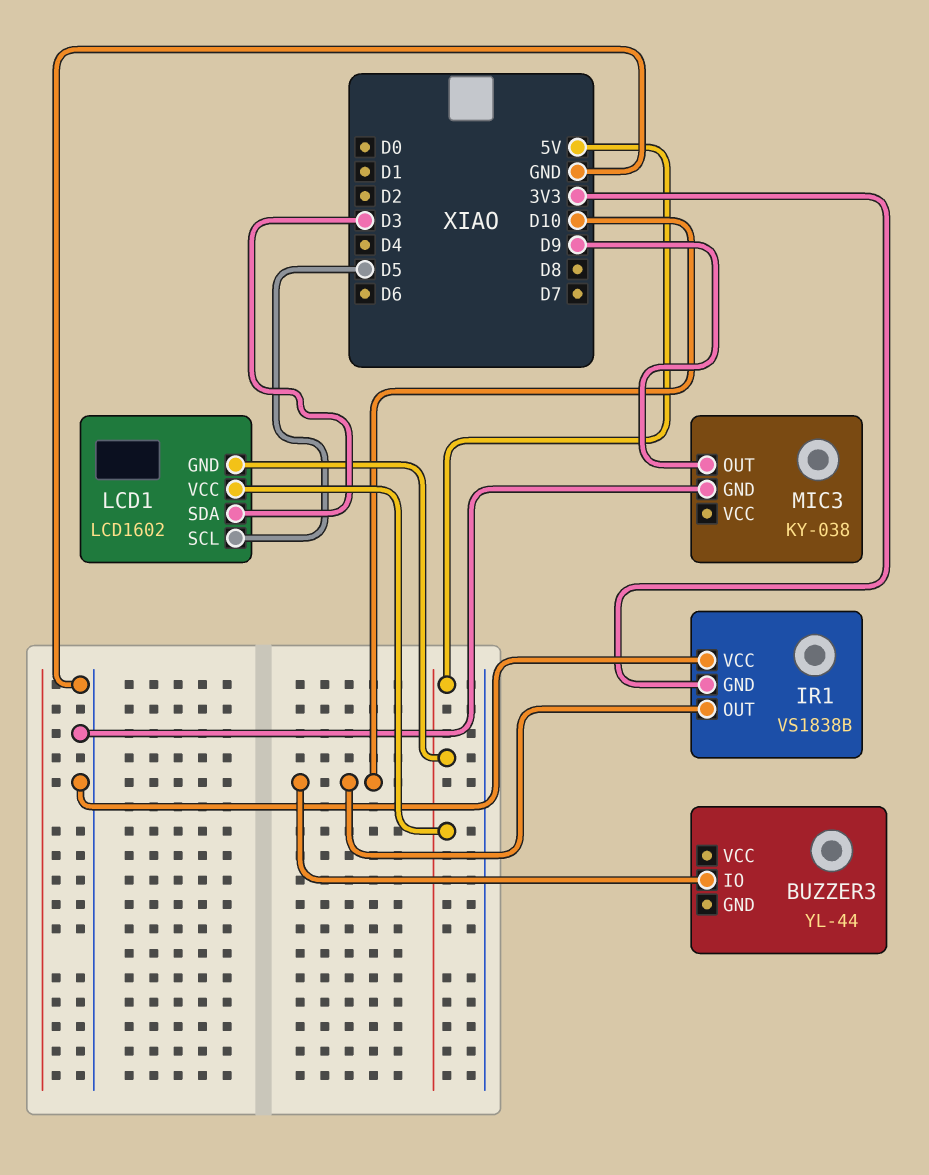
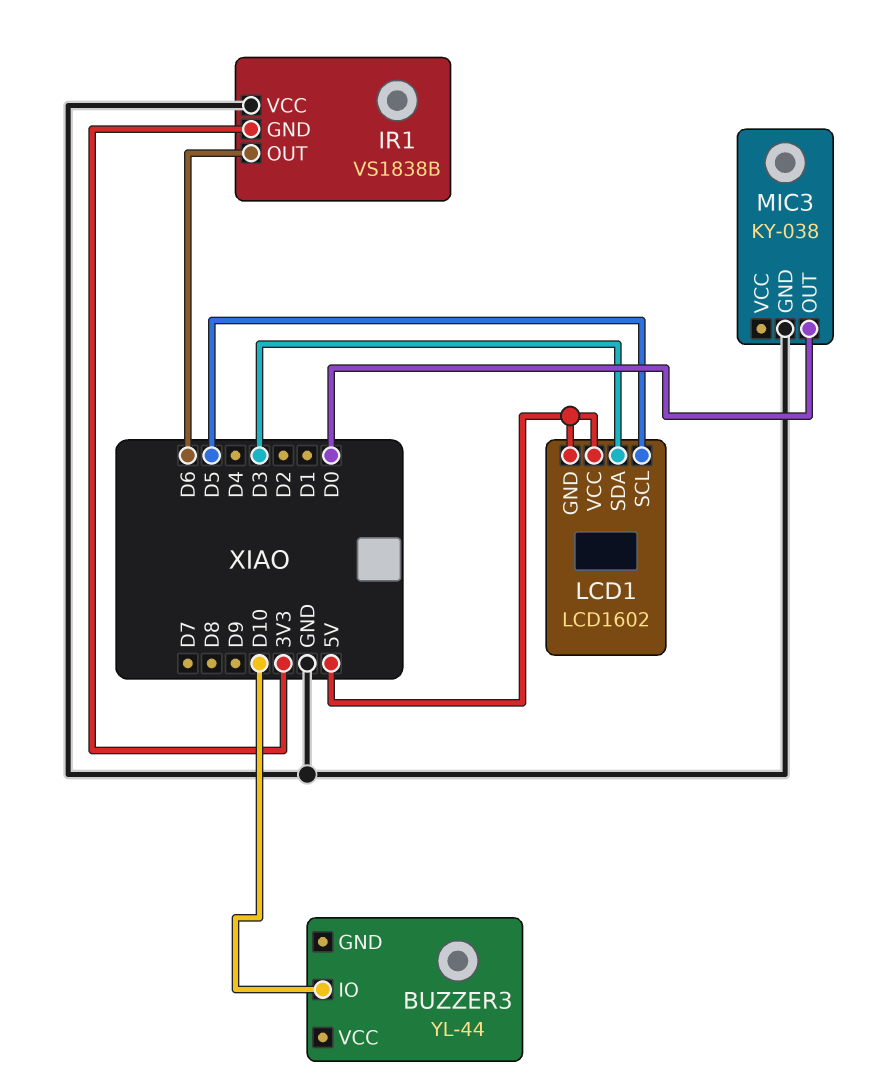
IR1 pin OUT: D10 -> D6
MIC3 pin OUT: D9 -> D0

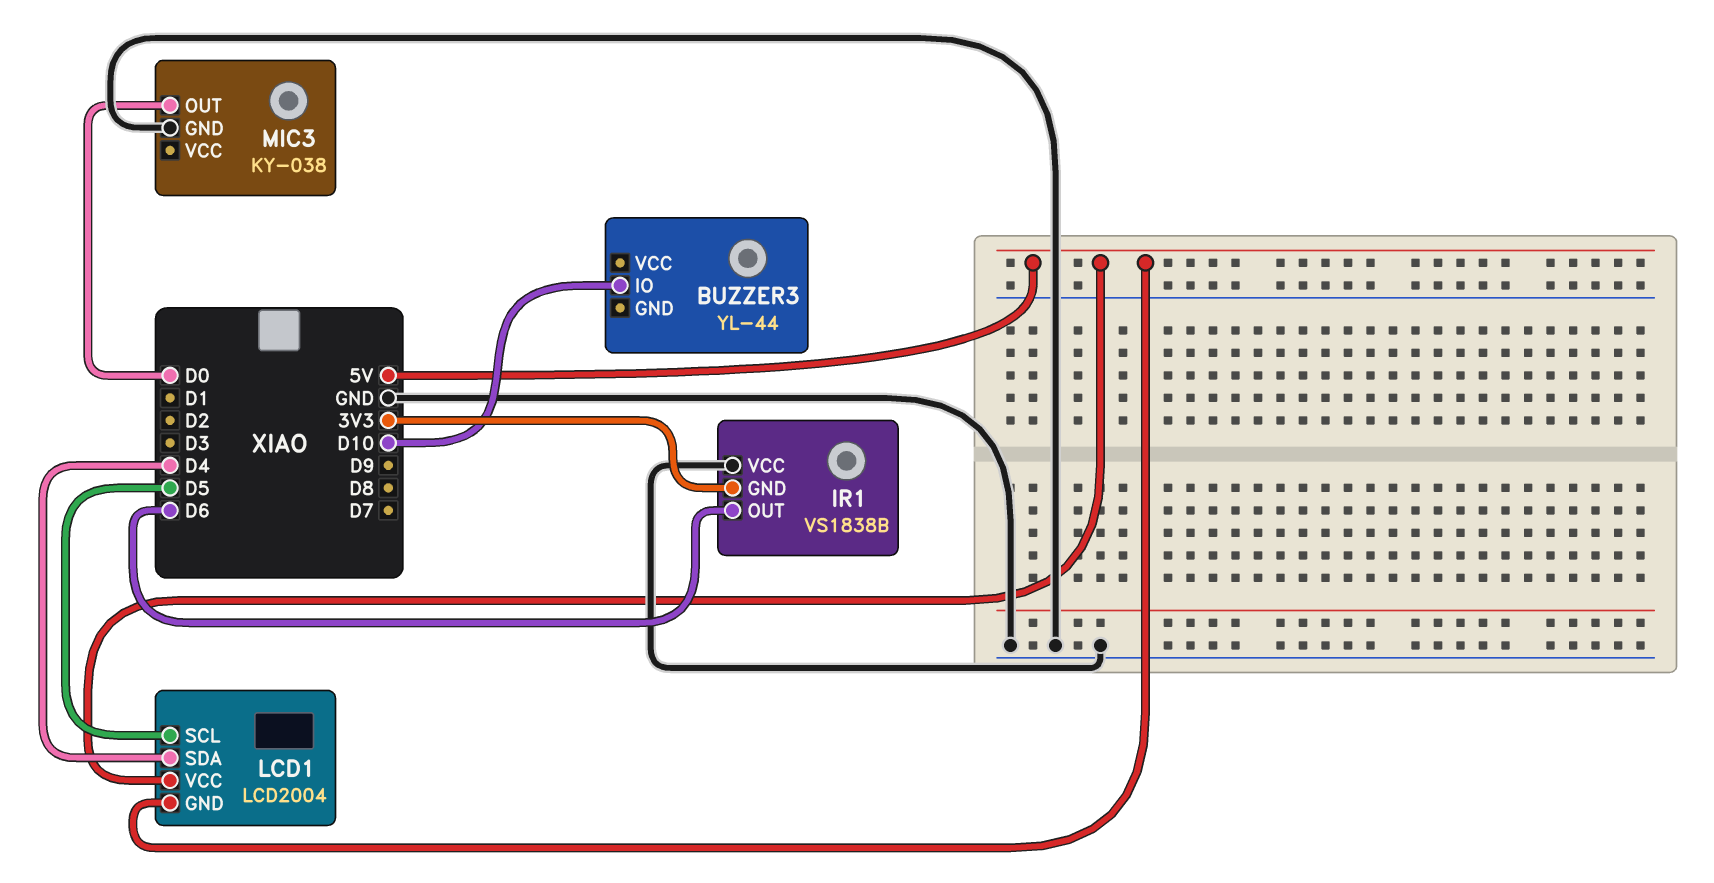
LCD1: LCD1602 -> LCD2004
LCD1 pin SDA: D3 -> D4

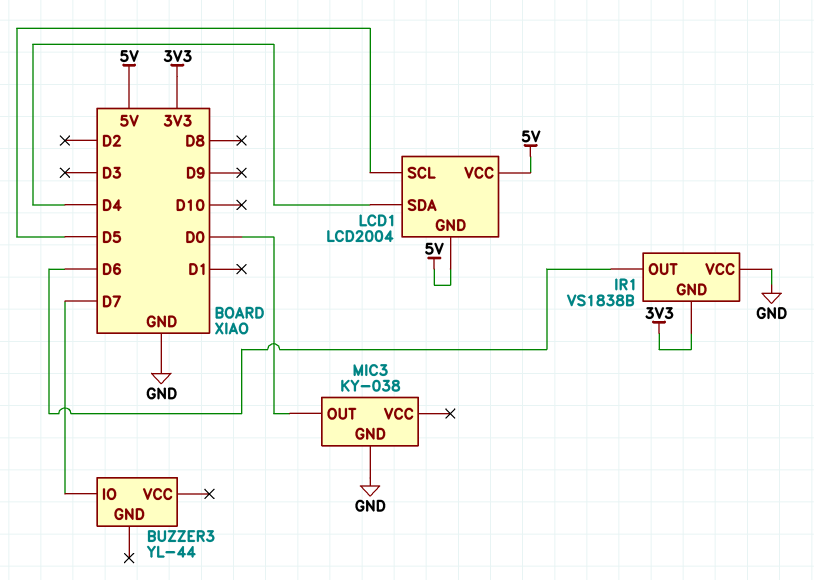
BUZZER3 pin IO: D10 -> D7

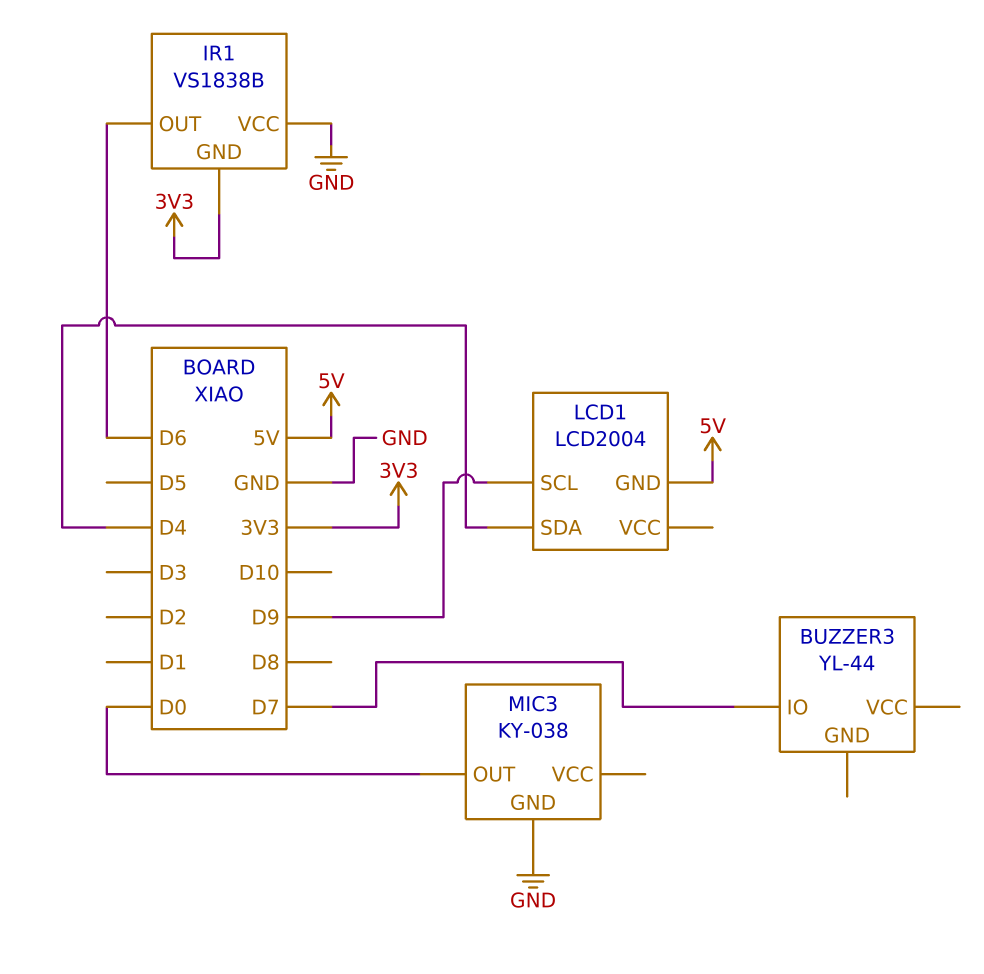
LCD1 pin SCL: D5 -> D9
LCD1 pin VCC: 5V -> none

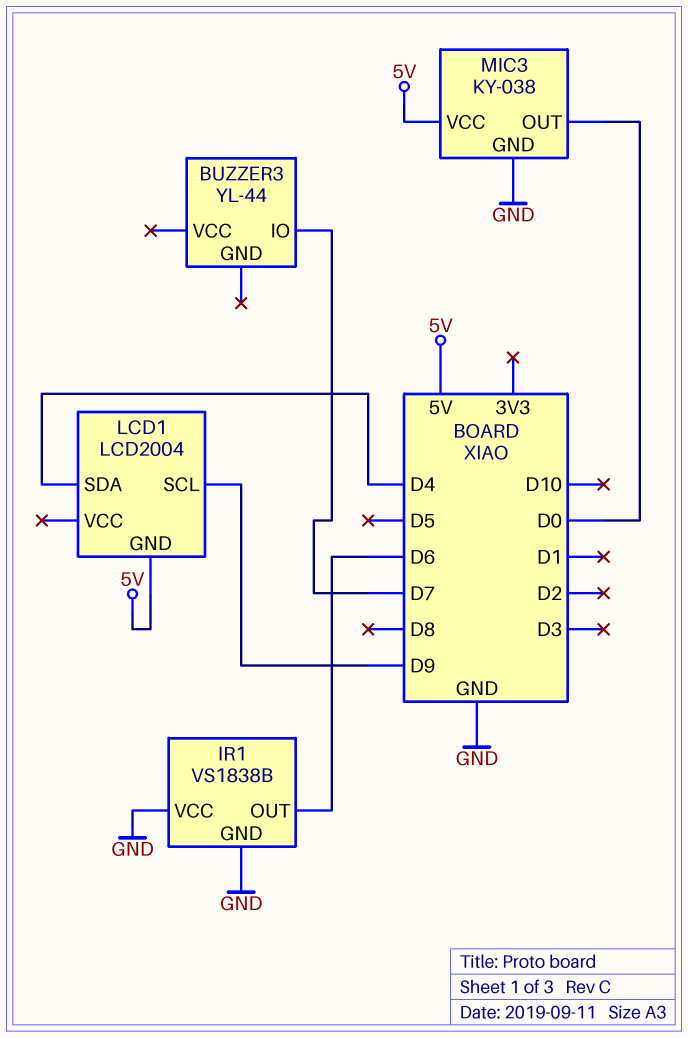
IR1 pin GND: 3V3 -> GND
MIC3 pin VCC: none -> 5V

